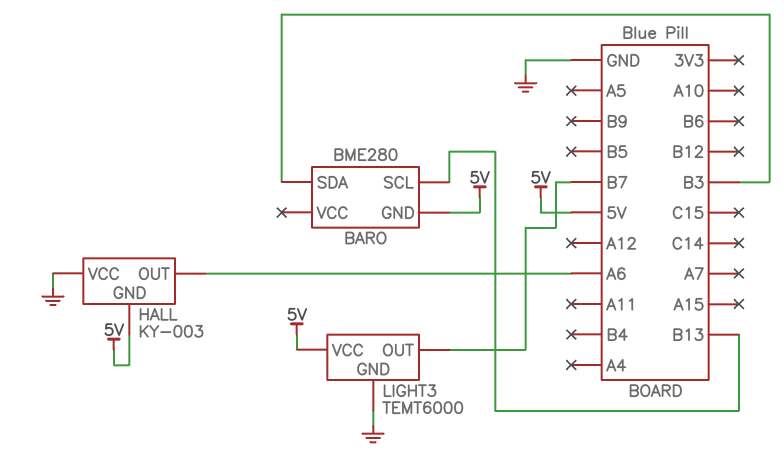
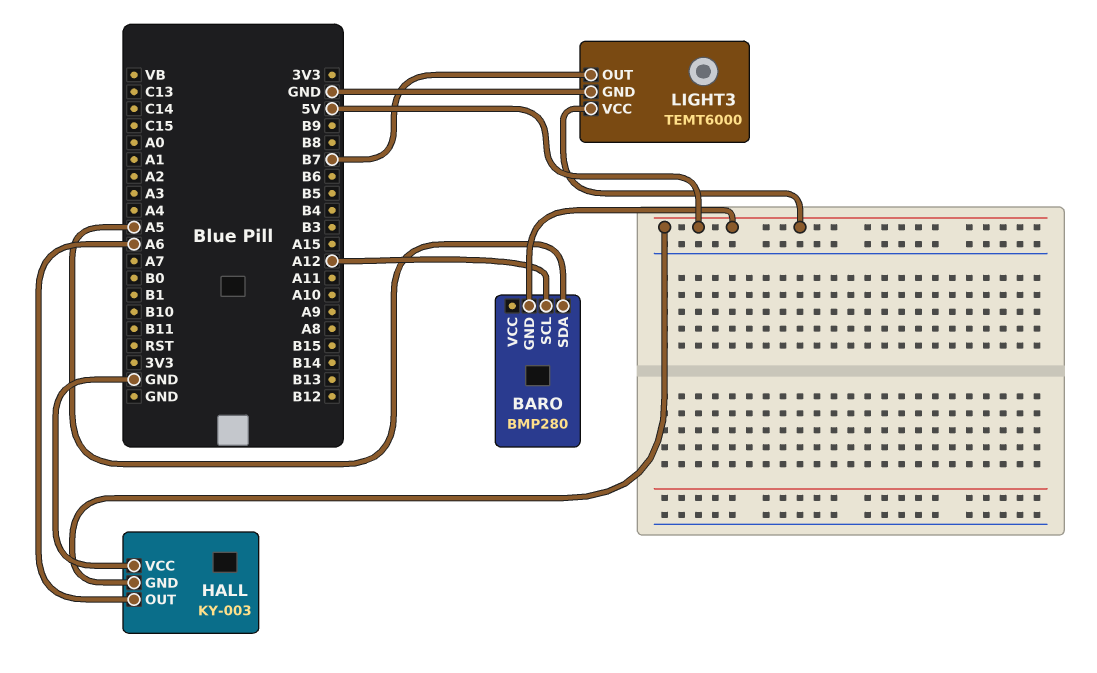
BARO: BME280 -> BMP280
BARO pin SCL: B13 -> A12
BARO pin SDA: B3 -> A5

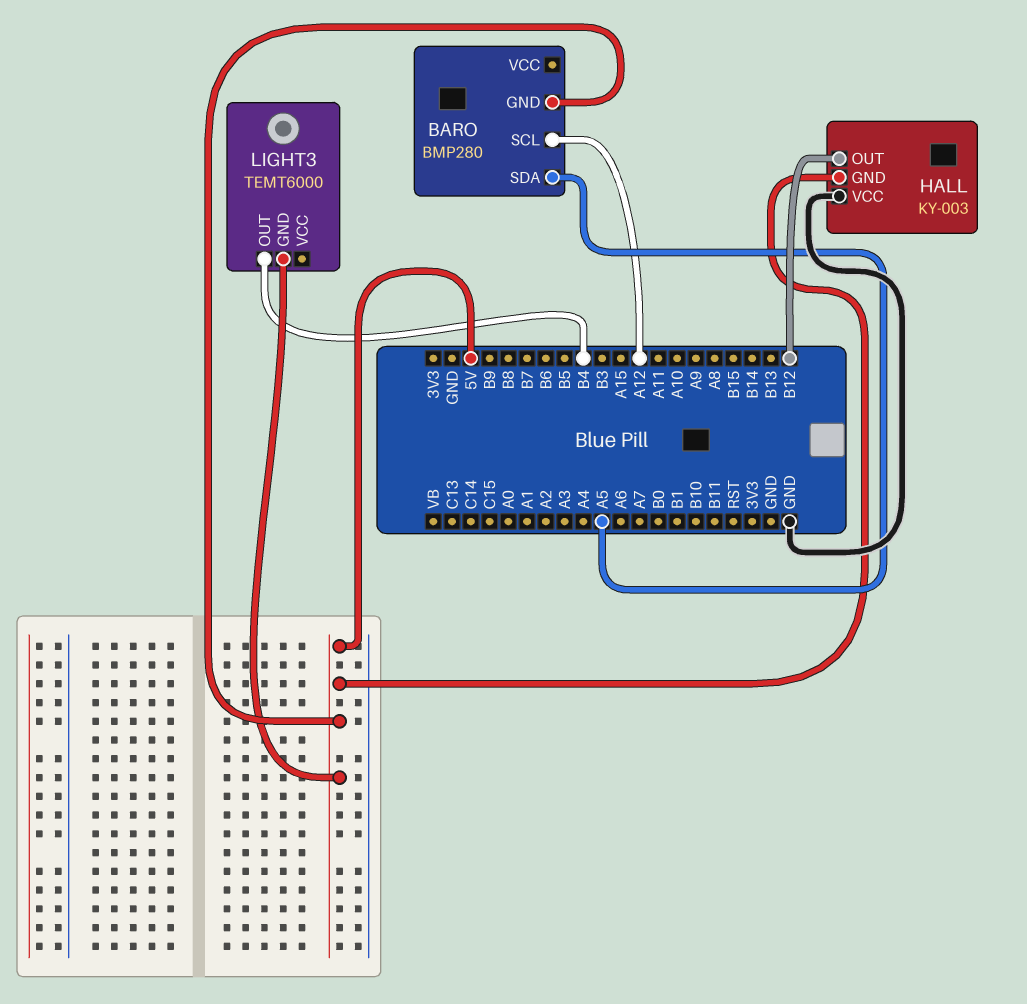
HALL pin OUT: A6 -> B12
LIGHT3 pin GND: GND -> 5V
LIGHT3 pin OUT: B7 -> B4
LIGHT3 pin VCC: 5V -> none

